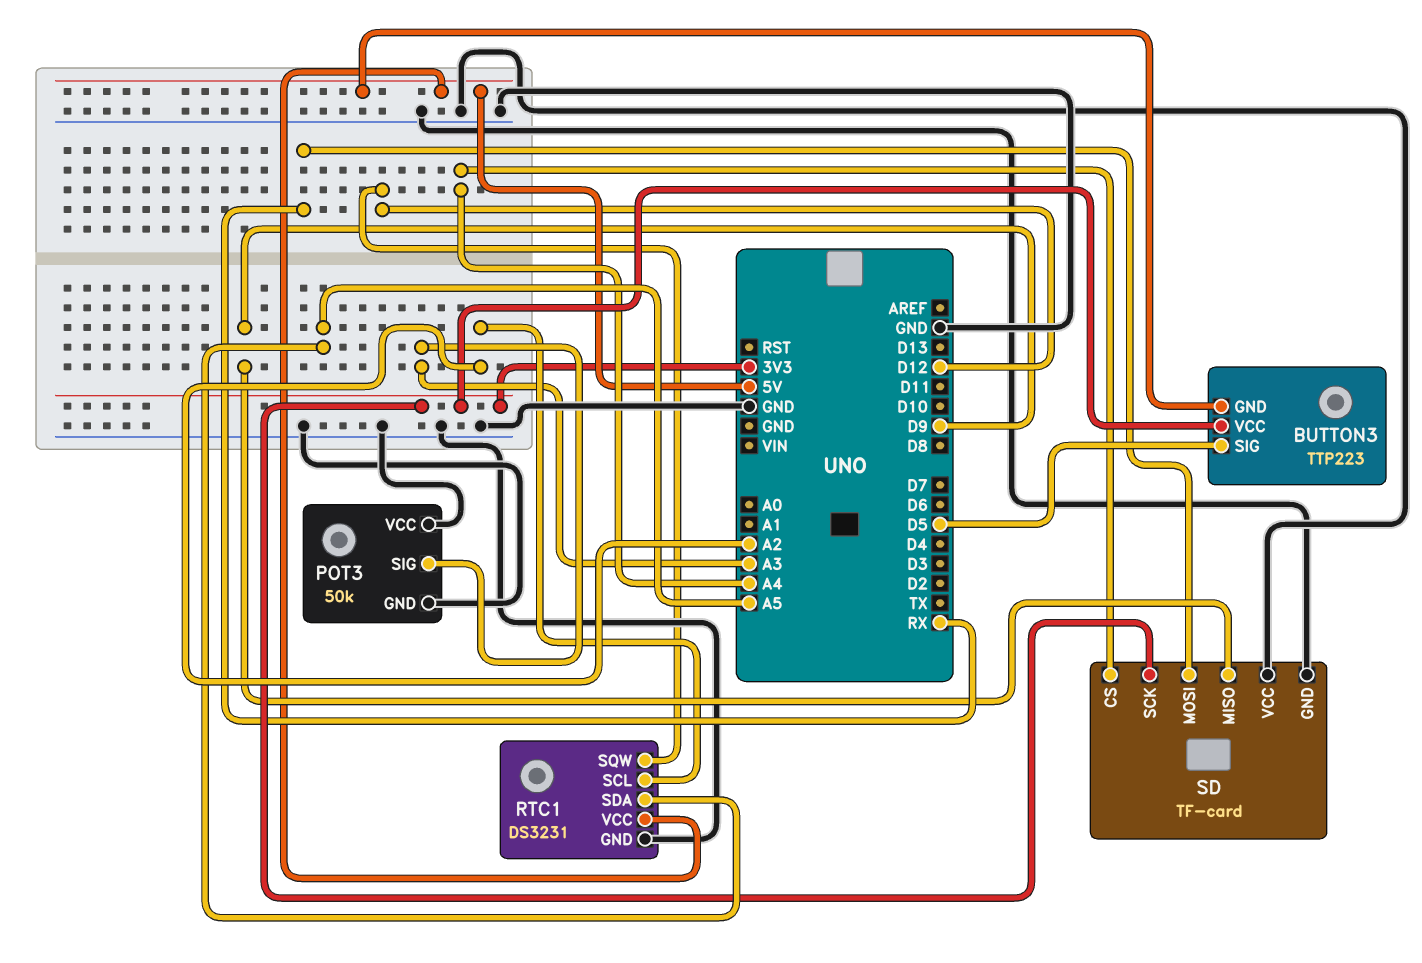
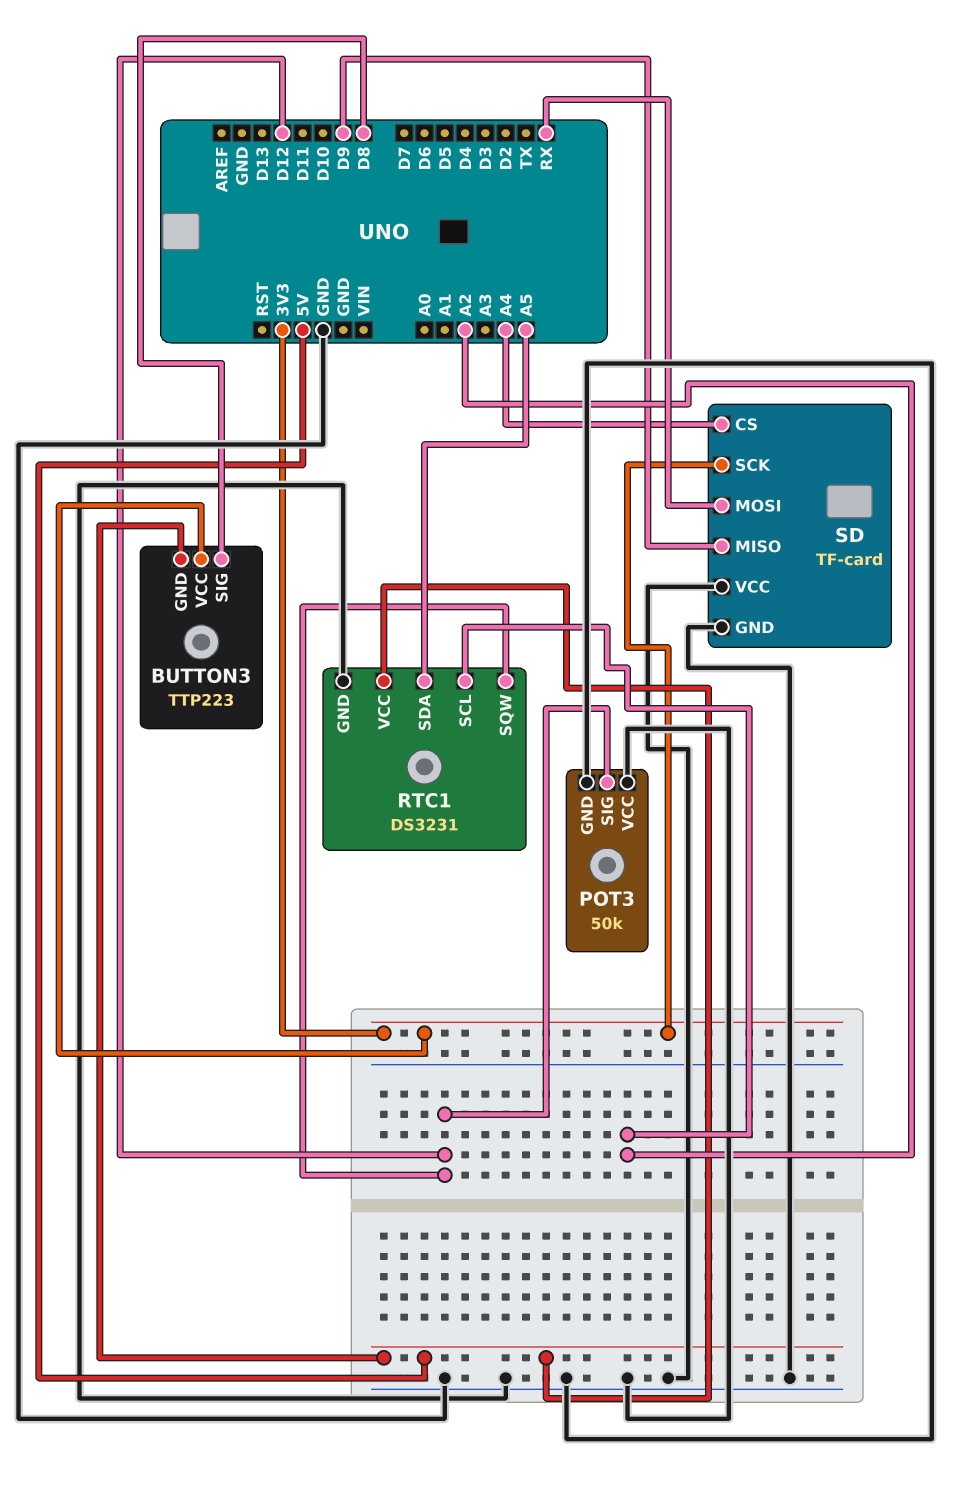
BUTTON3 pin SIG: D5 -> D8
POT3 pin SIG: A3 -> D12

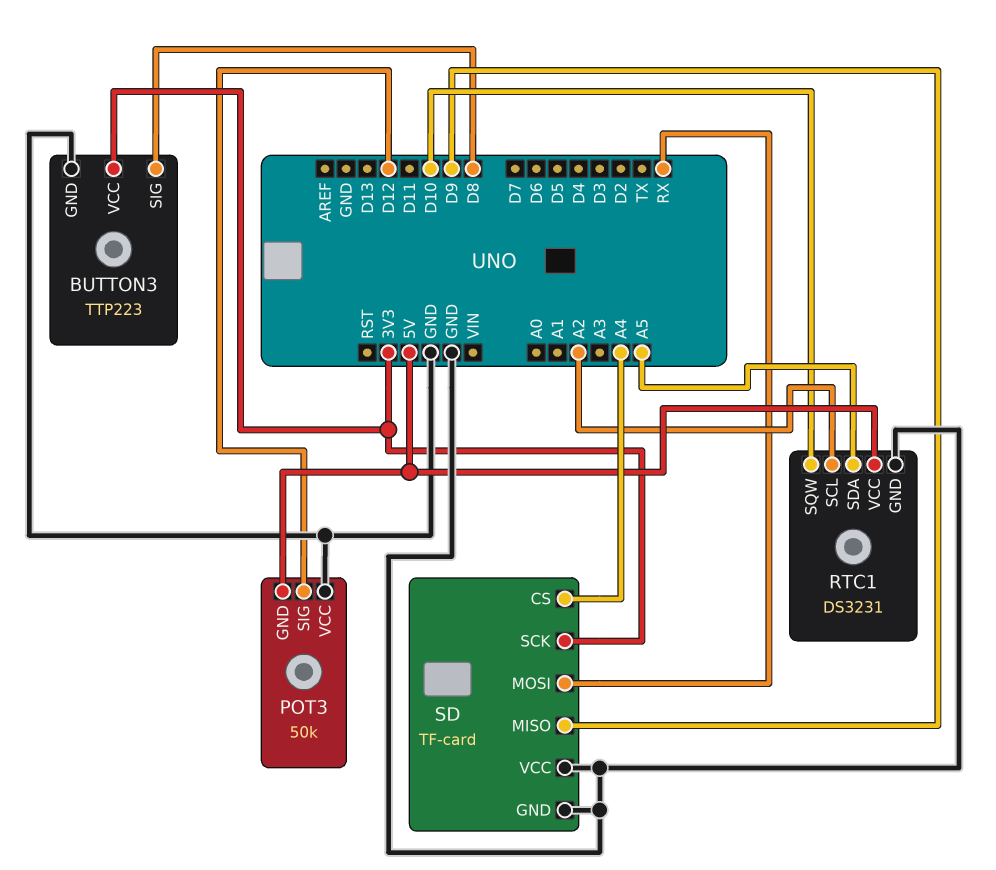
BUTTON3 pin GND: 5V -> GND
POT3 pin GND: GND -> 5V
RTC1 pin SQW: D12 -> D10

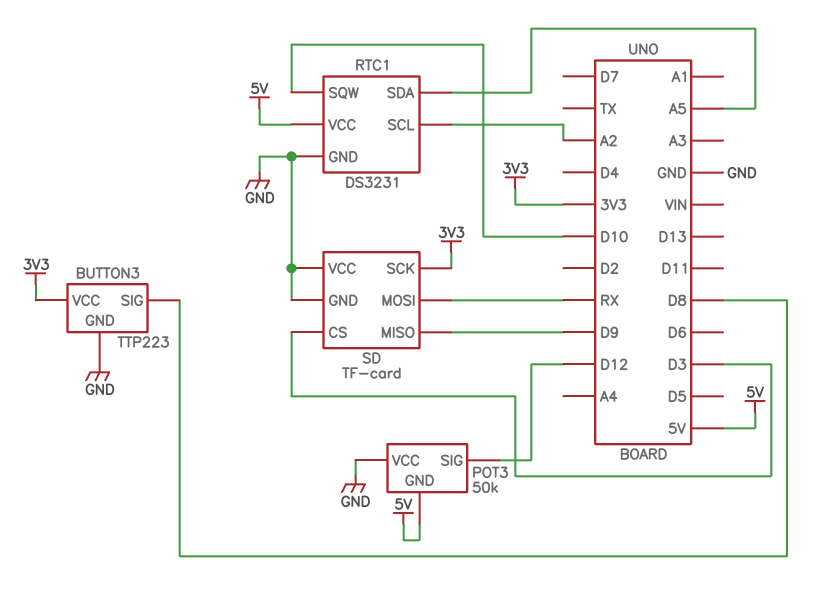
SD pin CS: A4 -> D3

